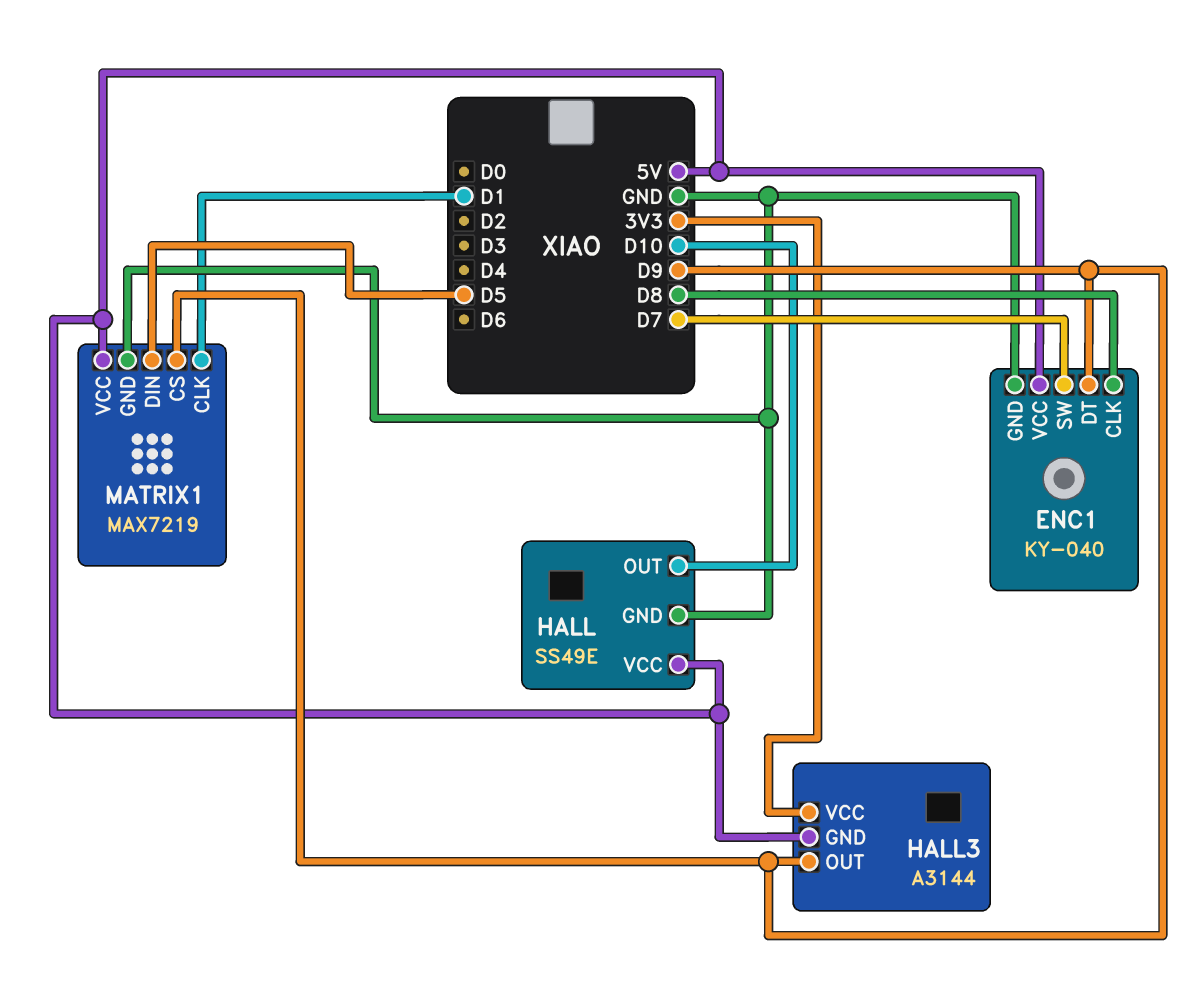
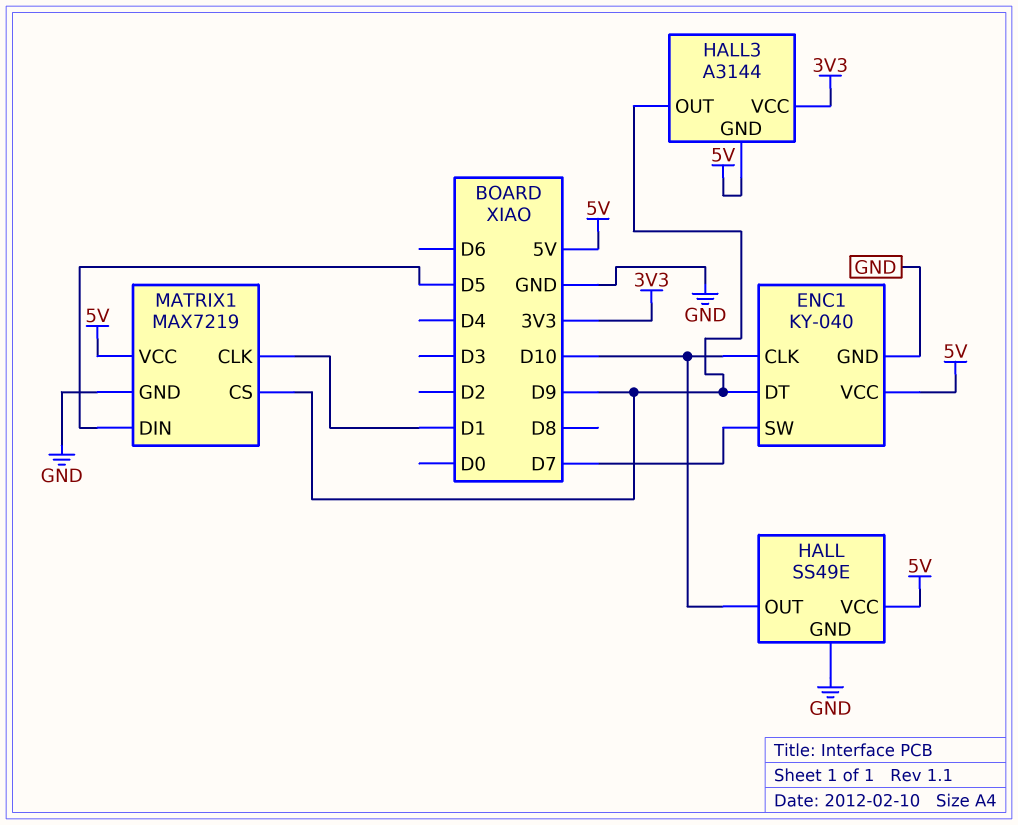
ENC1 pin CLK: D8 -> D10

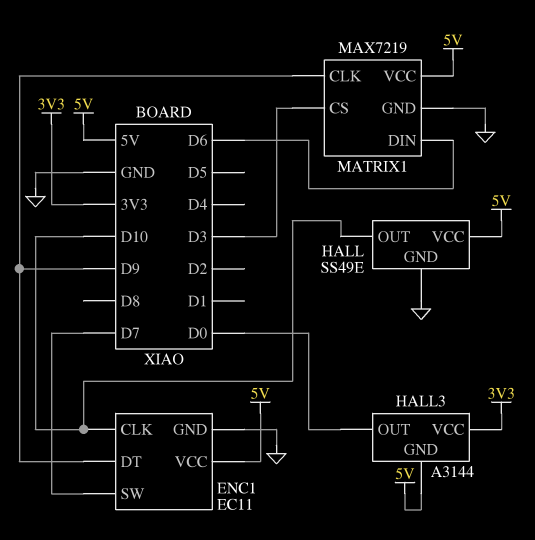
ENC1: KY-040 -> EC11
HALL3 pin OUT: D9 -> D0
MATRIX1 pin CLK: D1 -> D9
MATRIX1 pin CS: D9 -> D3
MATRIX1 pin DIN: D5 -> D6

